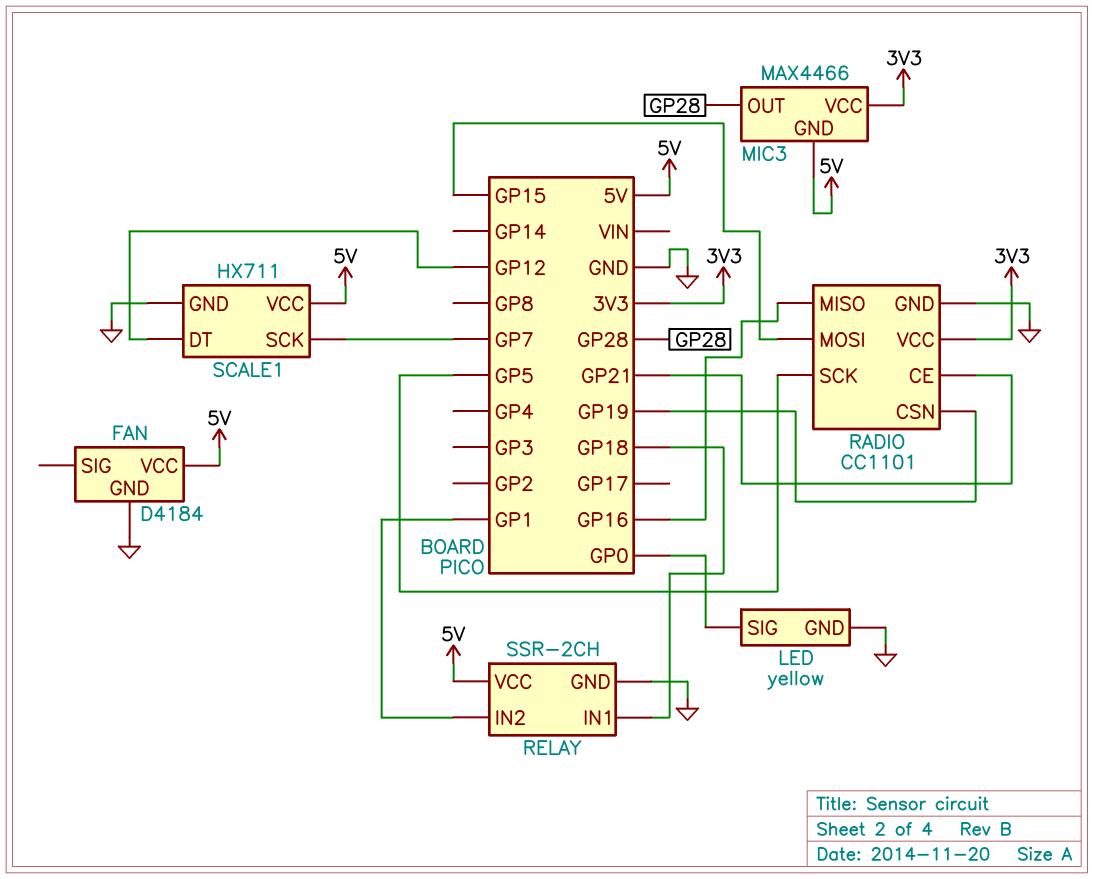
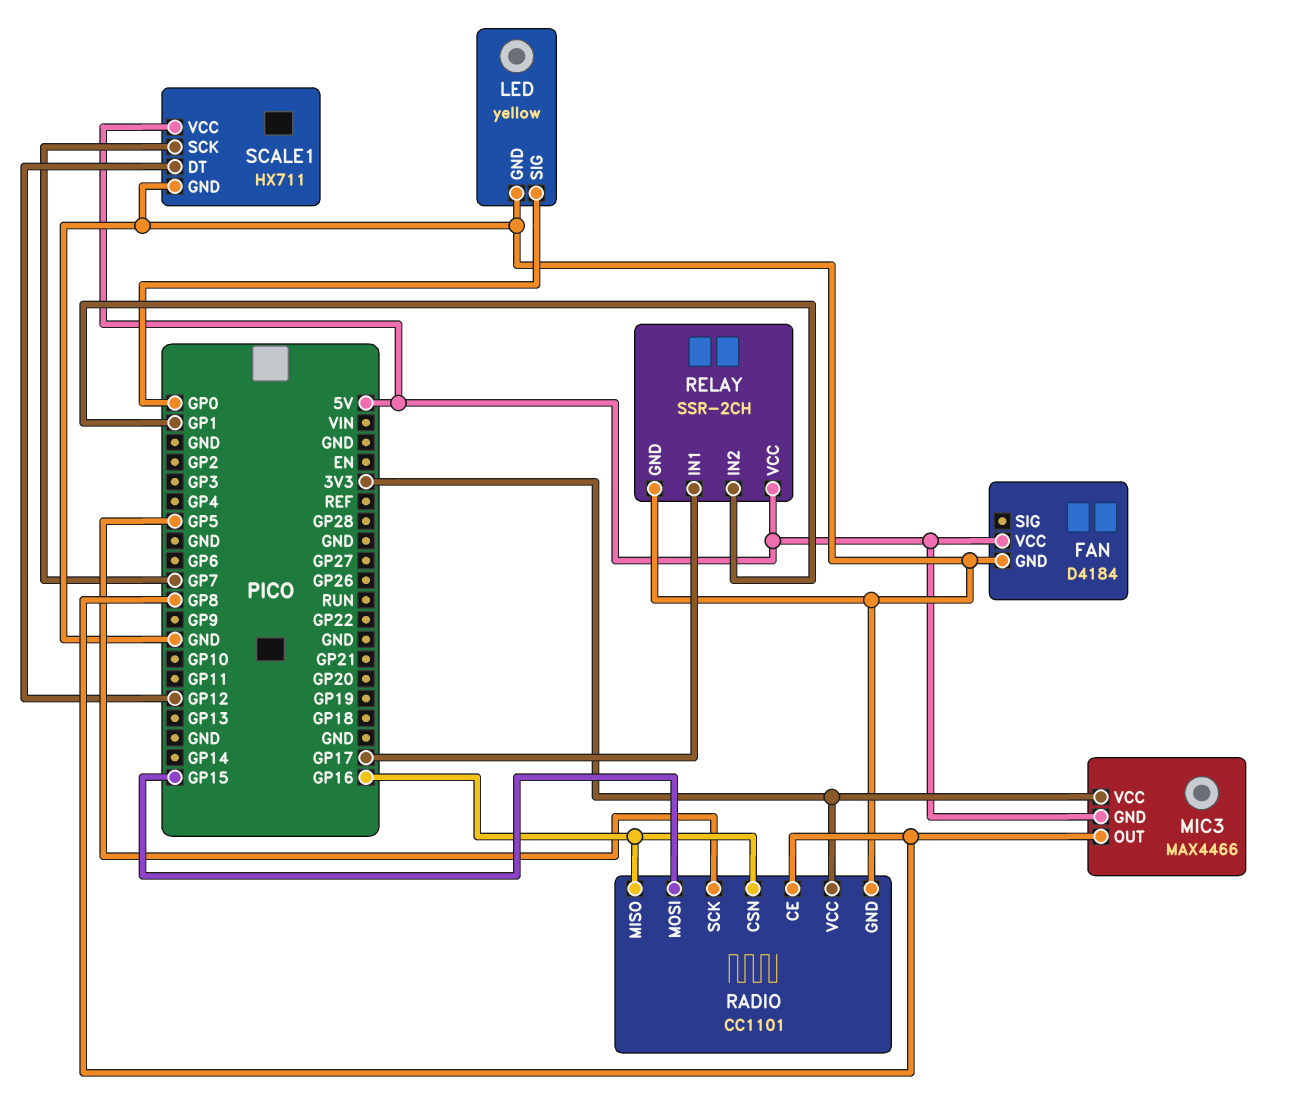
MIC3 pin OUT: GP28 -> GP8
RADIO pin CE: GP21 -> GP8
RADIO pin CSN: GP19 -> GP16
RELAY pin IN1: GP18 -> GP17

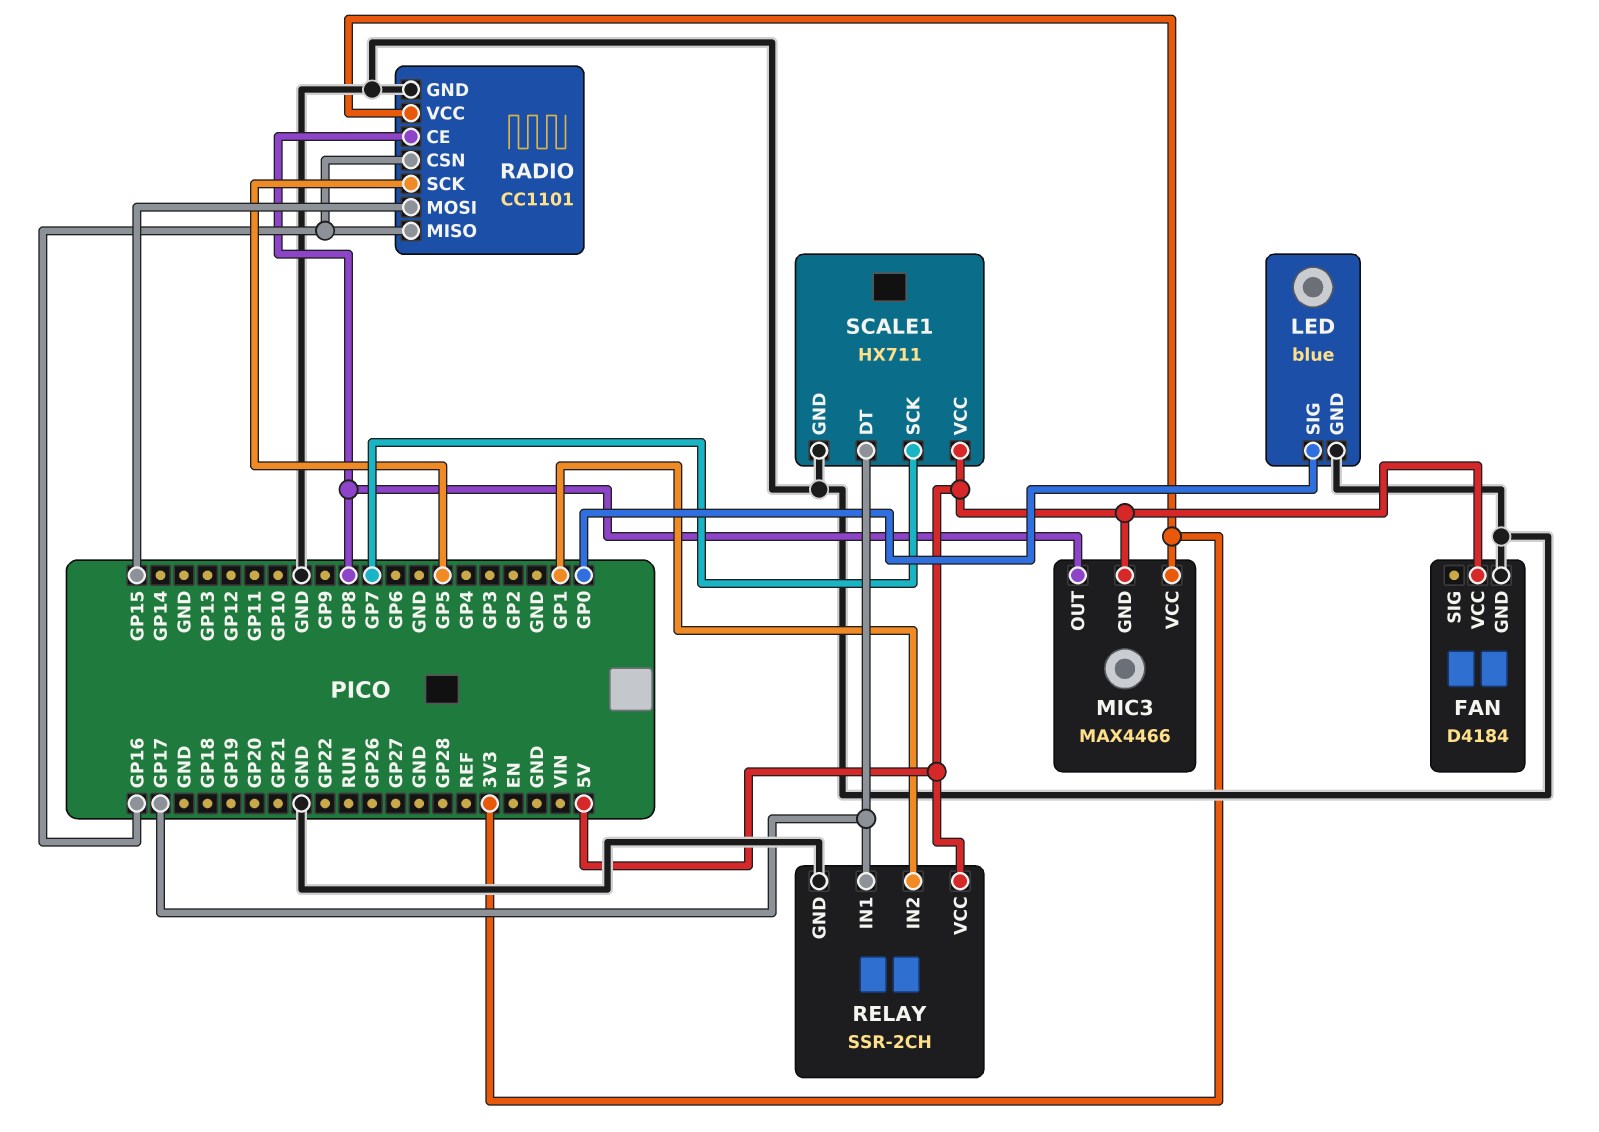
LED: yellow -> blue
SCALE1 pin DT: GP12 -> GP17

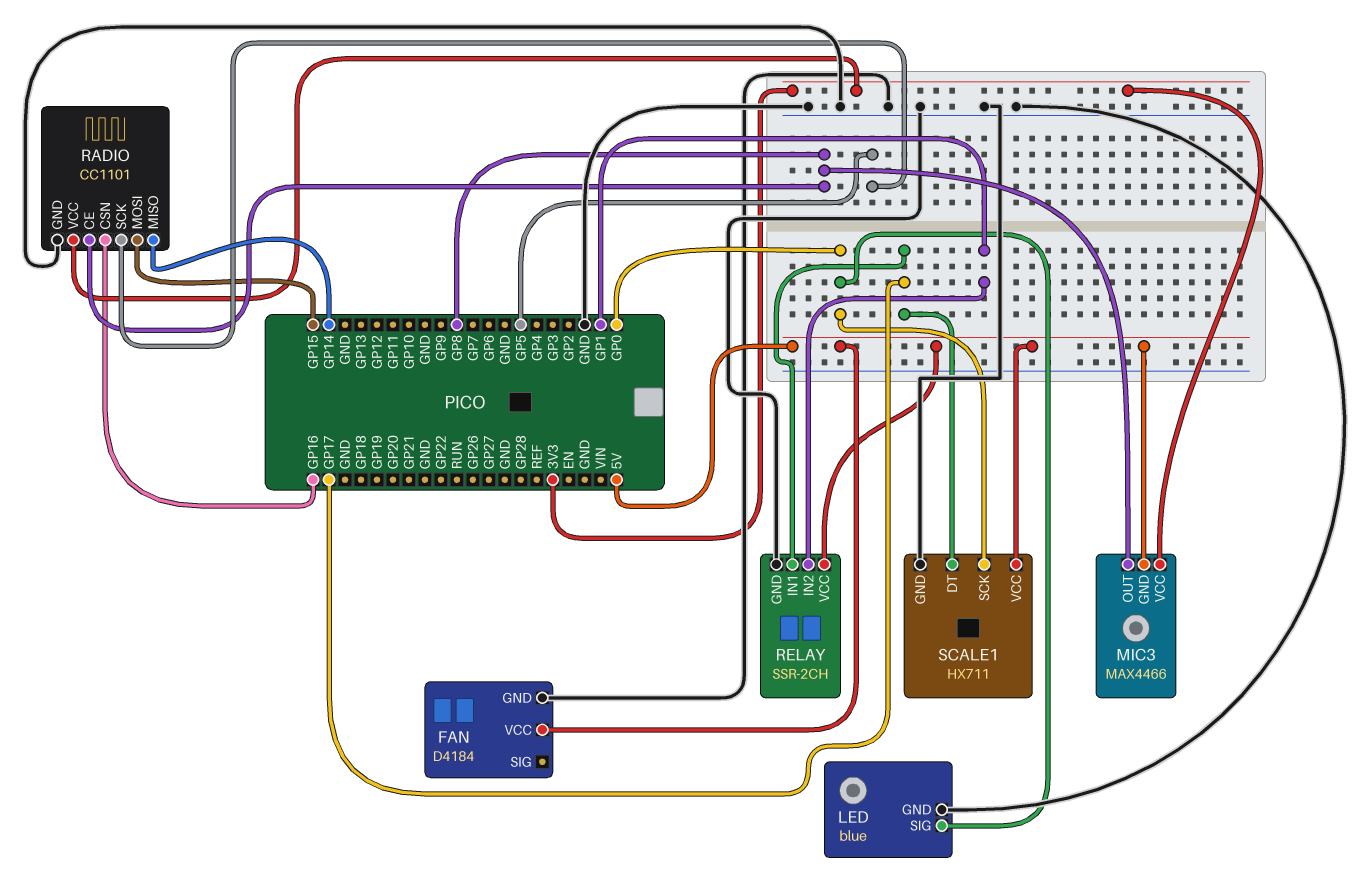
RADIO pin MISO: GP16 -> GP14
SCALE1 pin SCK: GP7 -> GP0

